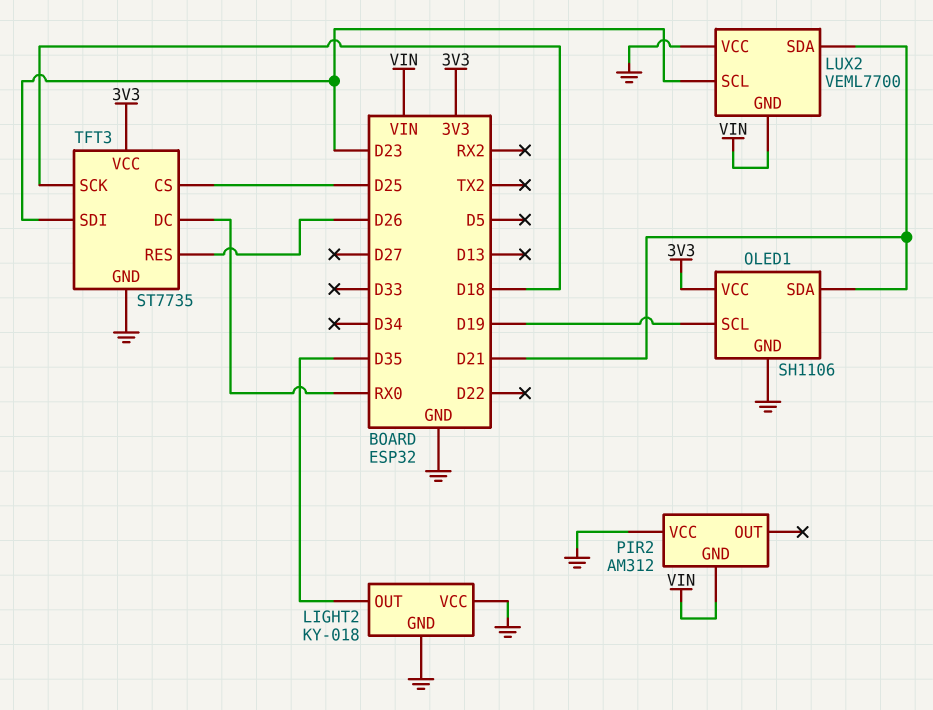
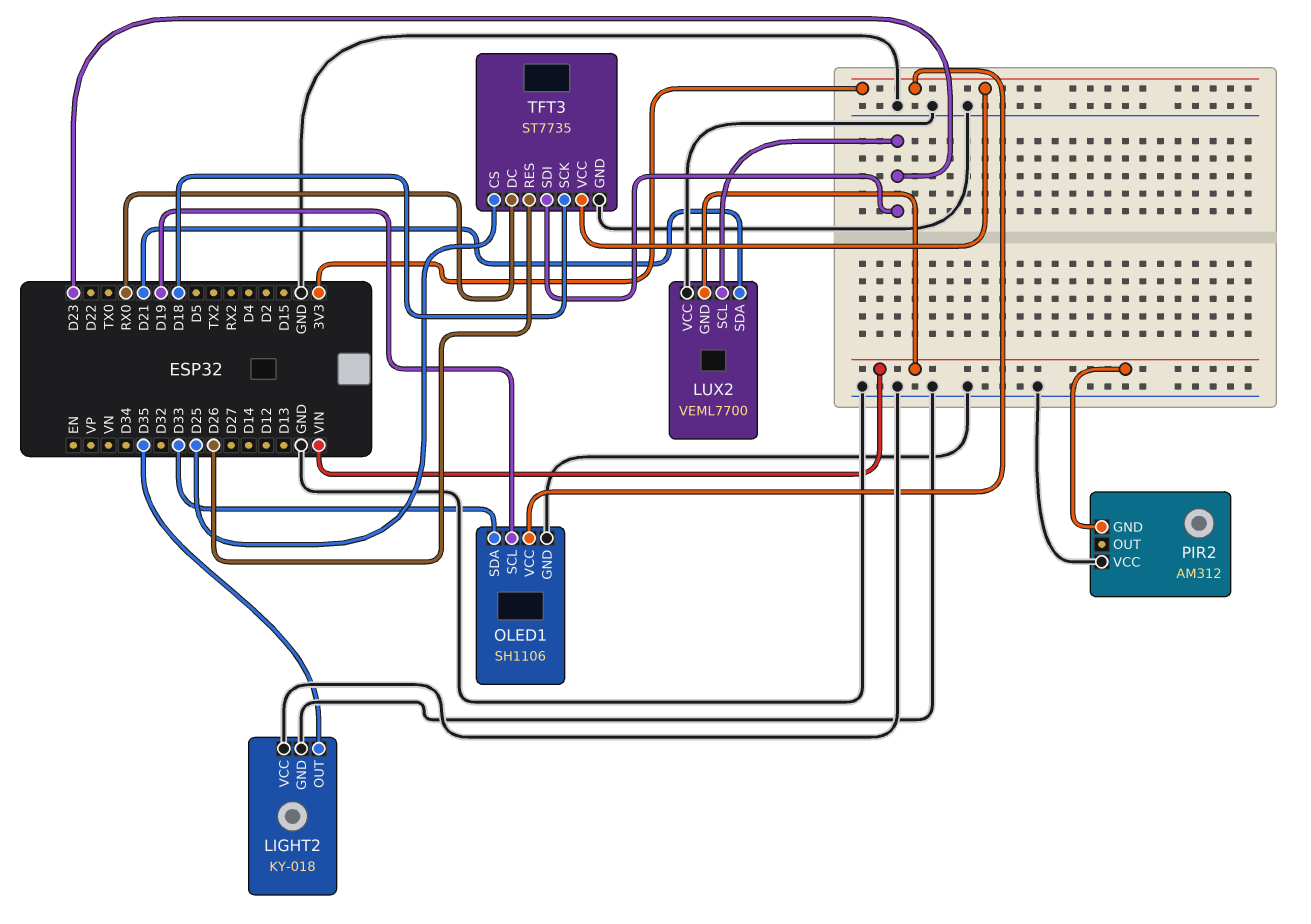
OLED1 pin SDA: D21 -> D33

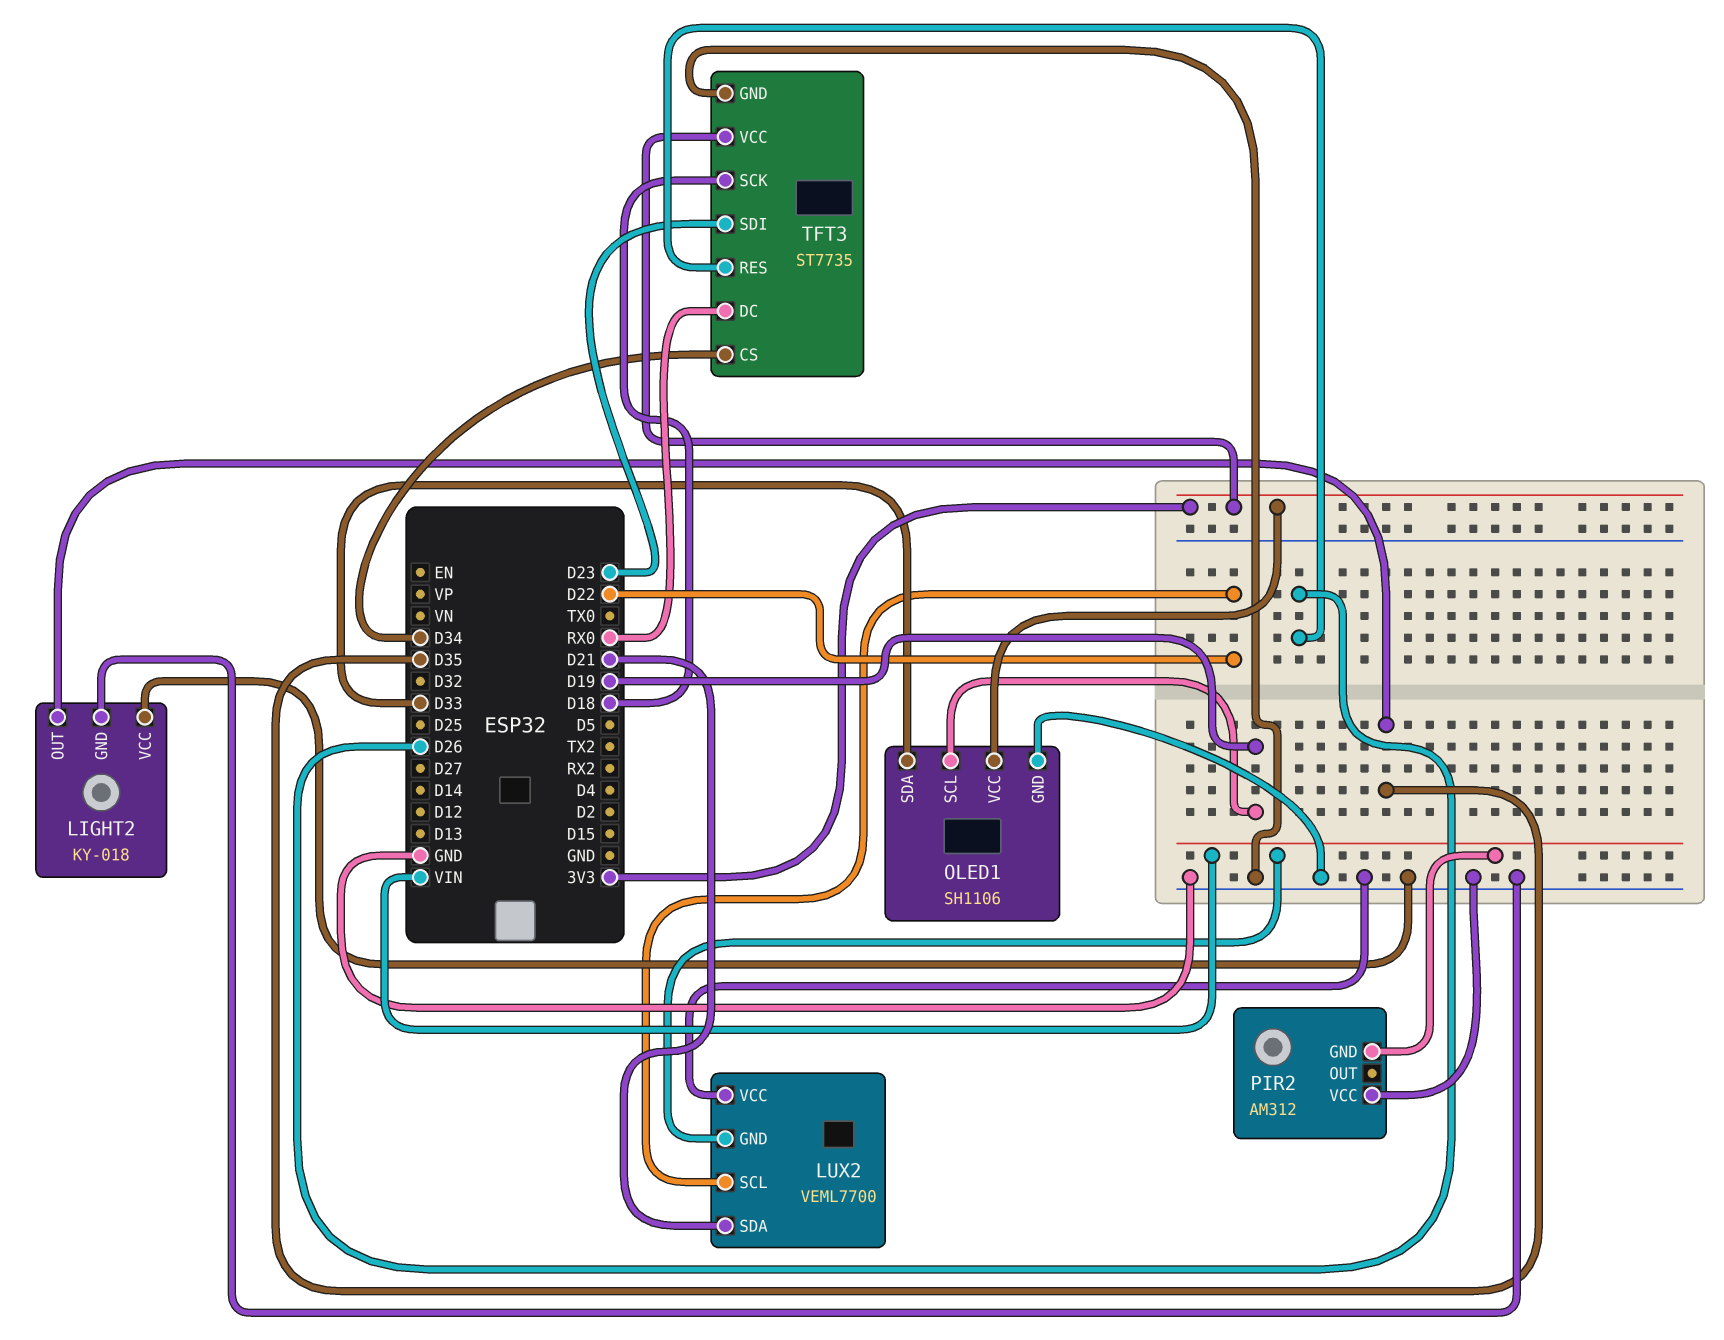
LUX2 pin SCL: D23 -> D22
TFT3 pin CS: D25 -> D34

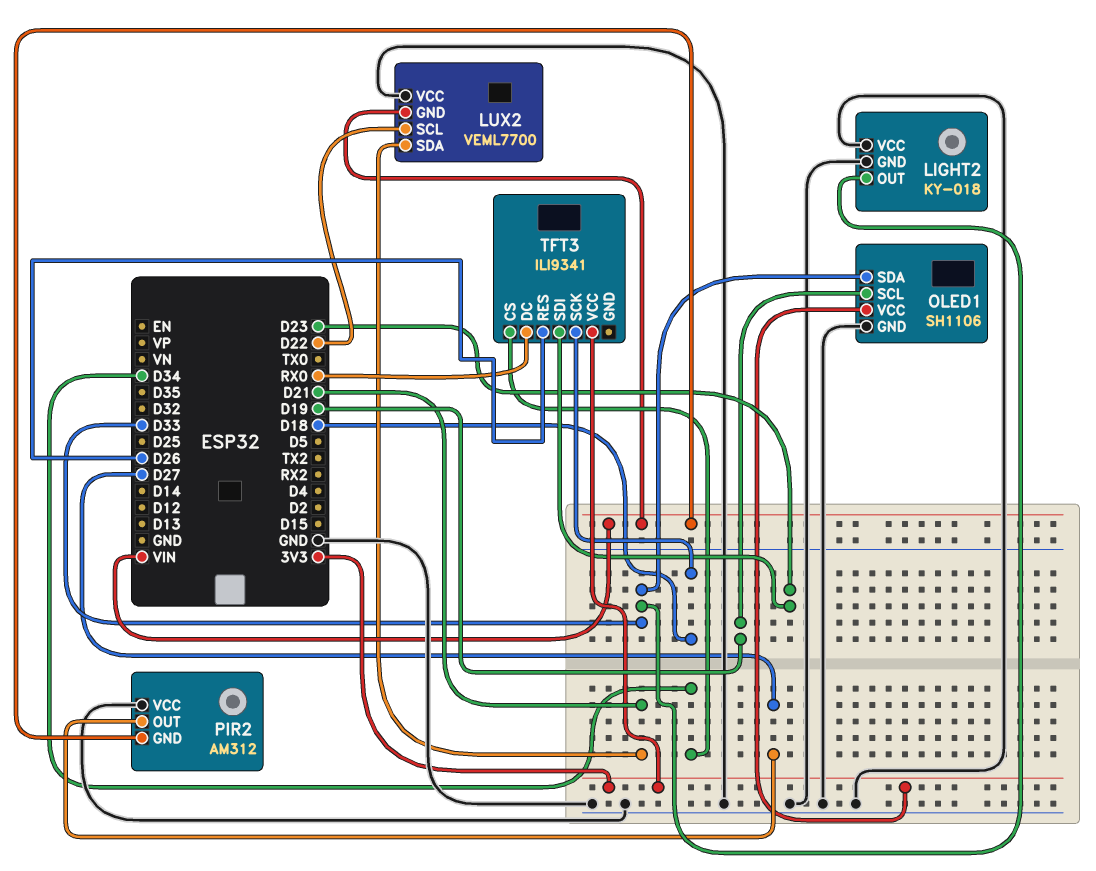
LIGHT2 pin OUT: D35 -> D33
PIR2 pin OUT: none -> D27
TFT3: ST7735 -> ILI9341
TFT3 pin GND: GND -> none

